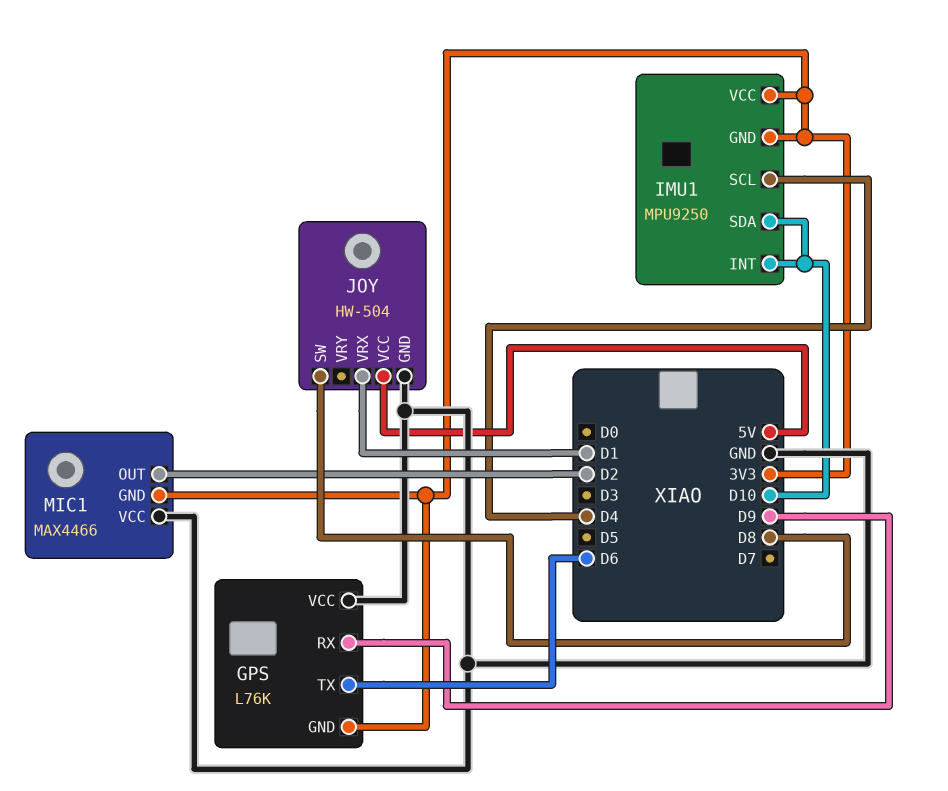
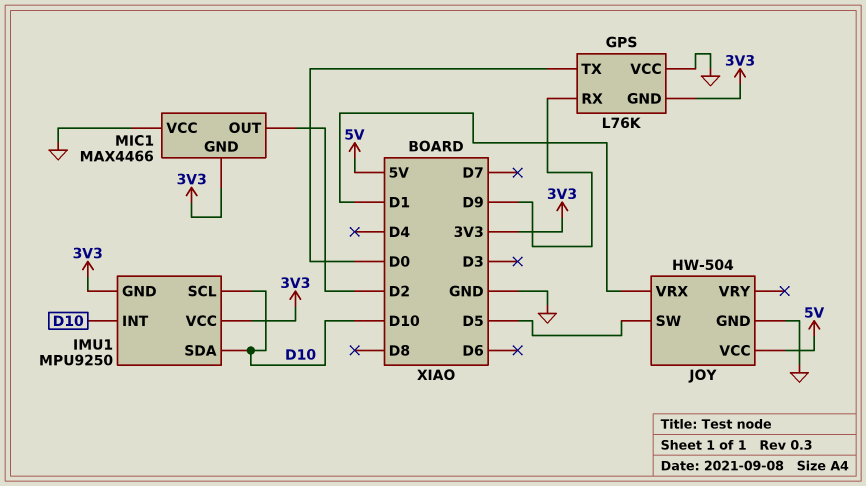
GPS pin TX: D6 -> D0
IMU1 pin SCL: D4 -> D10
JOY pin SW: D8 -> D5

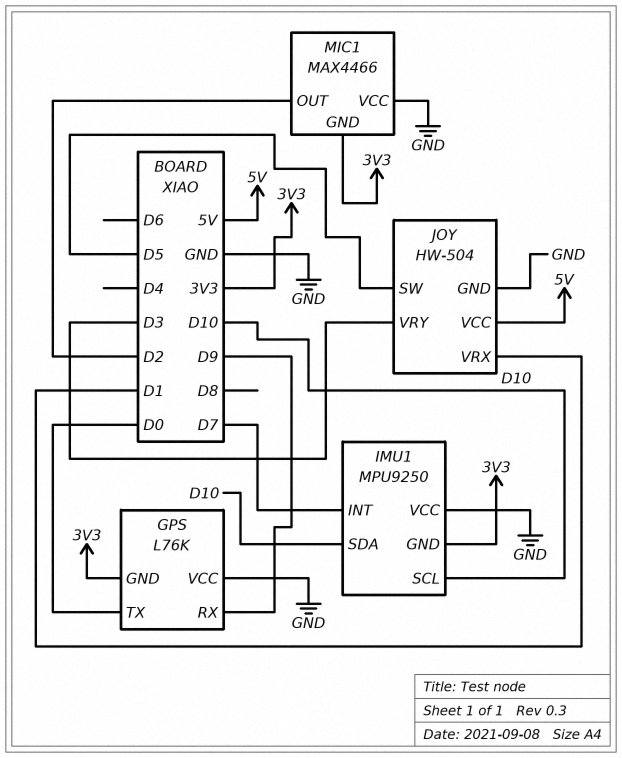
IMU1 pin INT: D10 -> D7
IMU1 pin VCC: 3V3 -> GND
JOY pin VRY: none -> D3

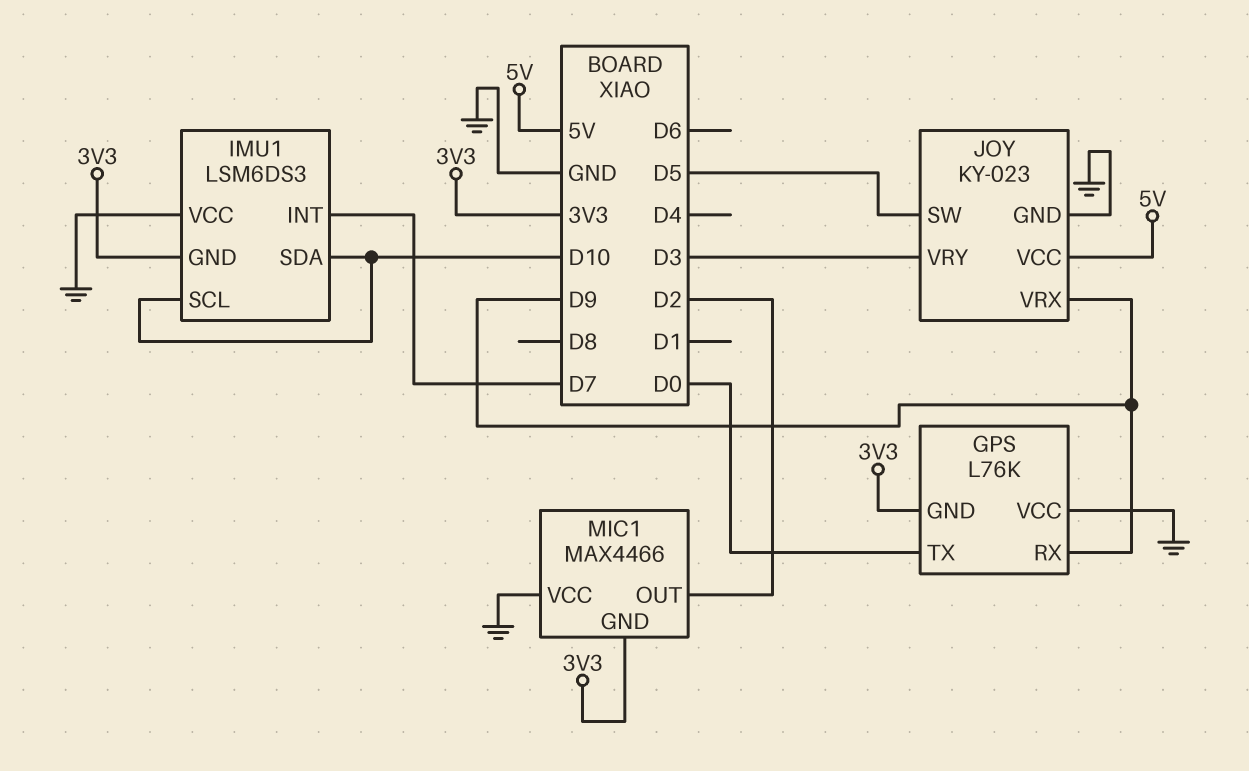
IMU1: MPU9250 -> LSM6DS3
JOY: HW-504 -> KY-023
JOY pin VRX: D1 -> D9

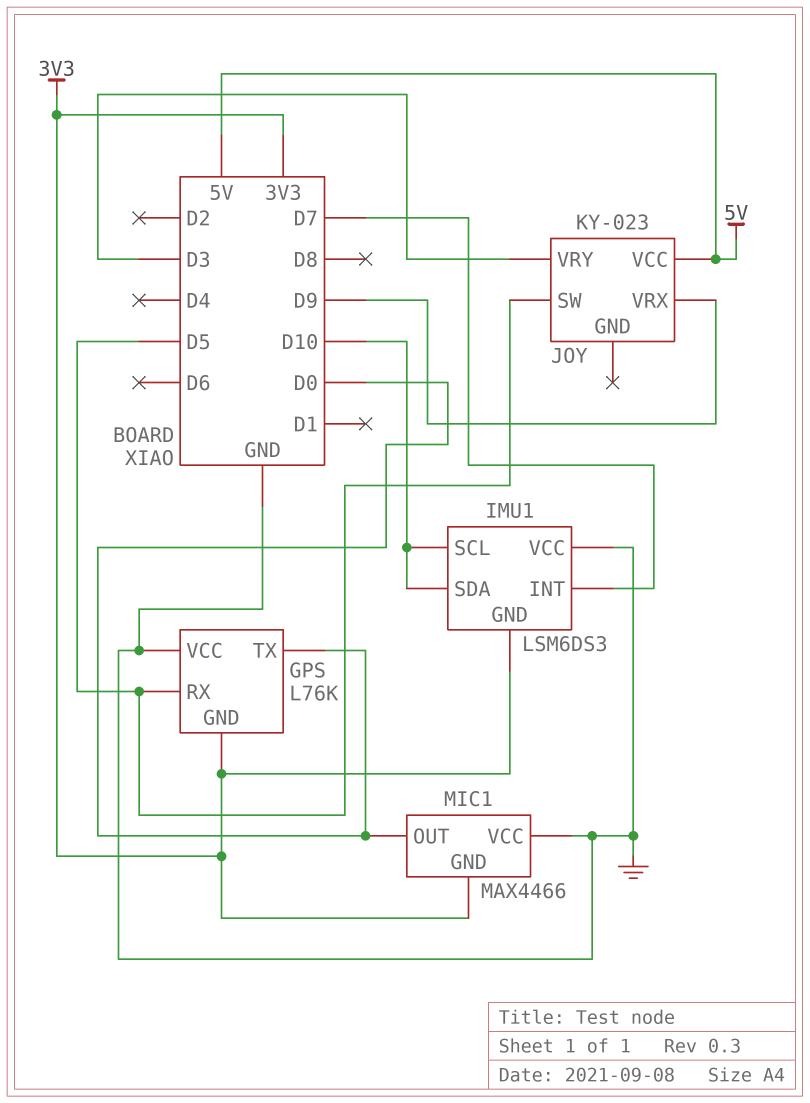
GPS pin RX: D9 -> D5
JOY pin GND: GND -> none
MIC1 pin OUT: D2 -> D0

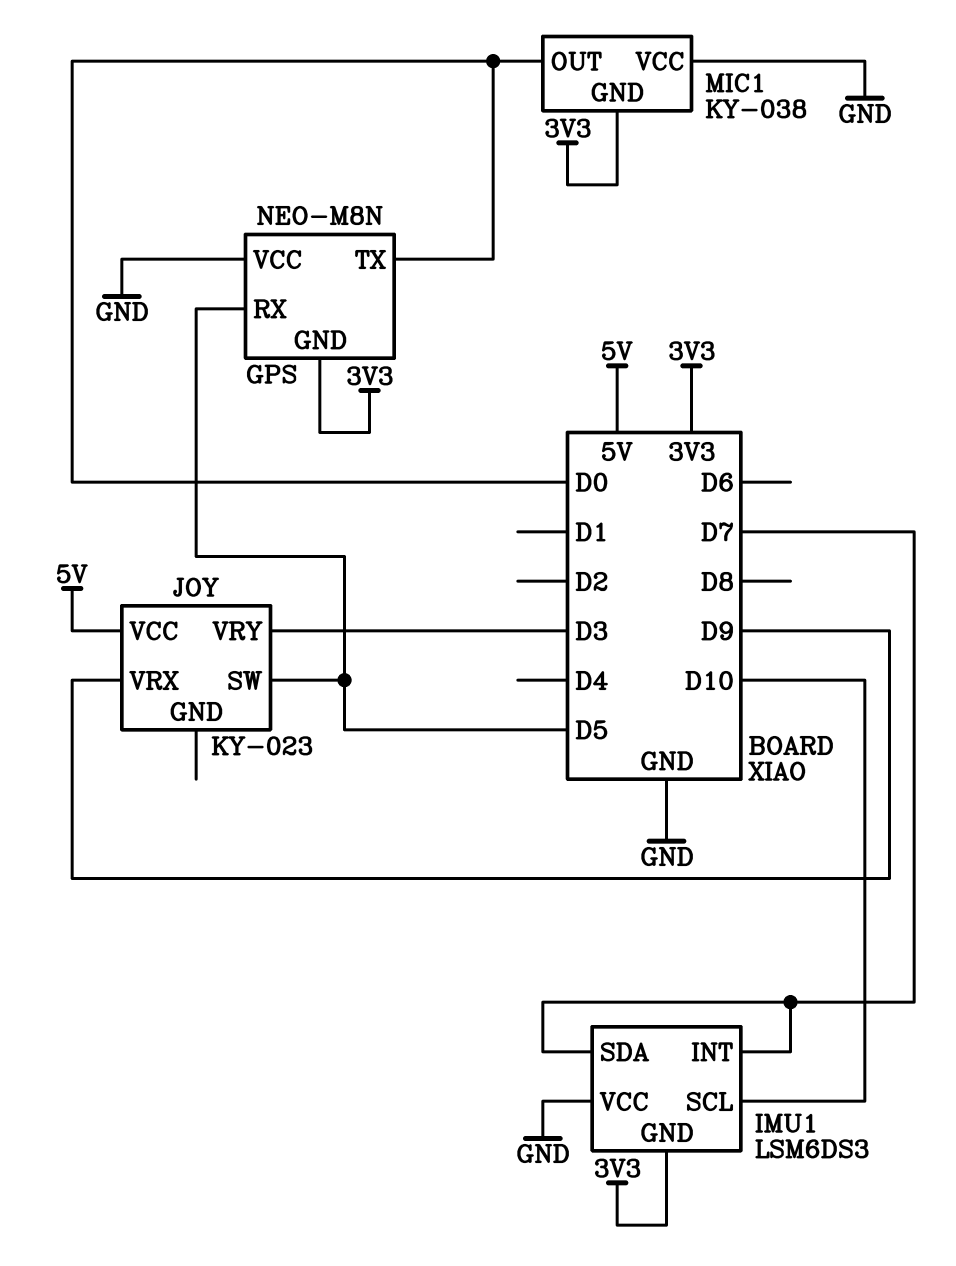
GPS: L76K -> NEO-M8N
IMU1 pin SDA: D10 -> D7
MIC1: MAX4466 -> KY-038

